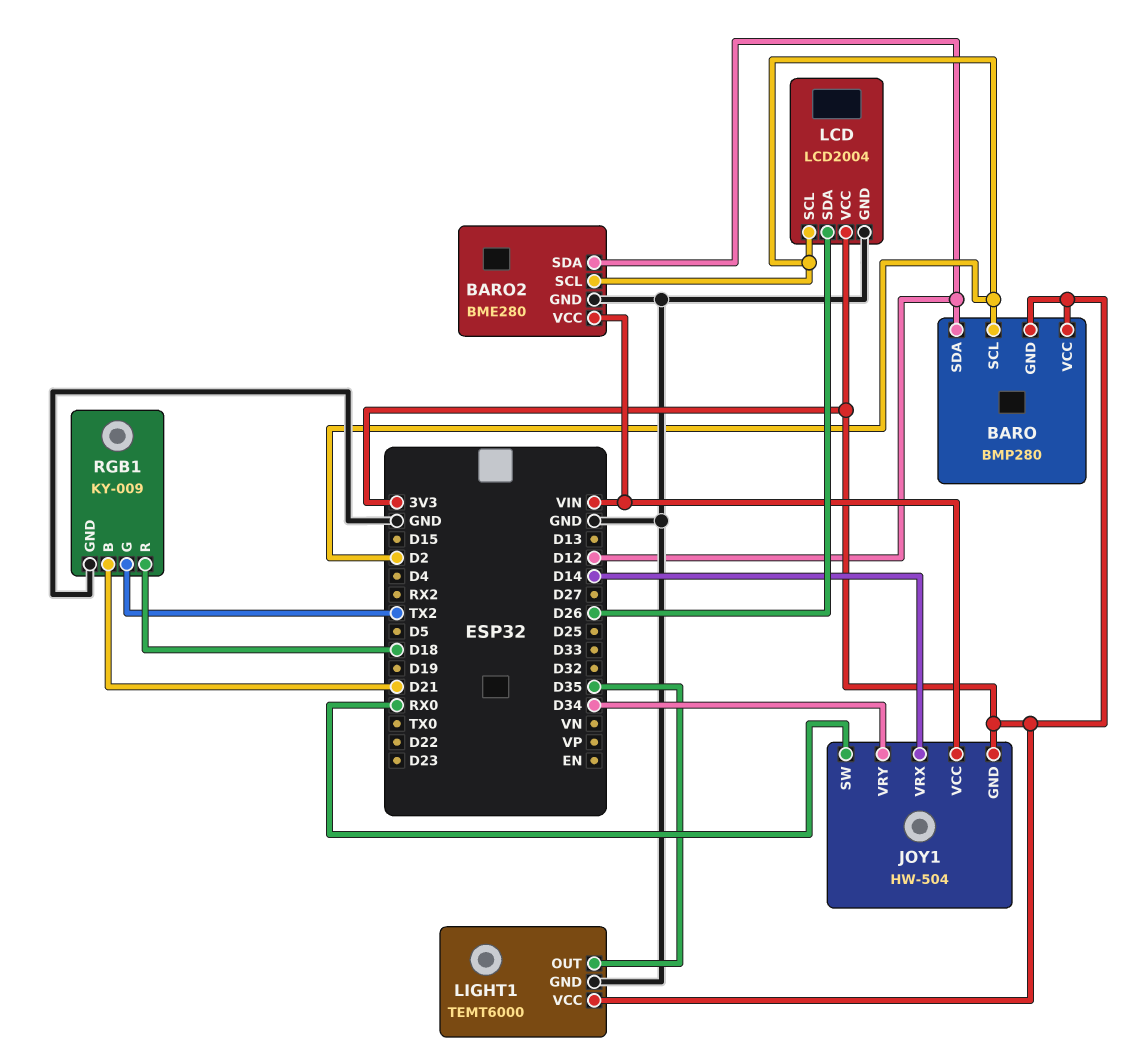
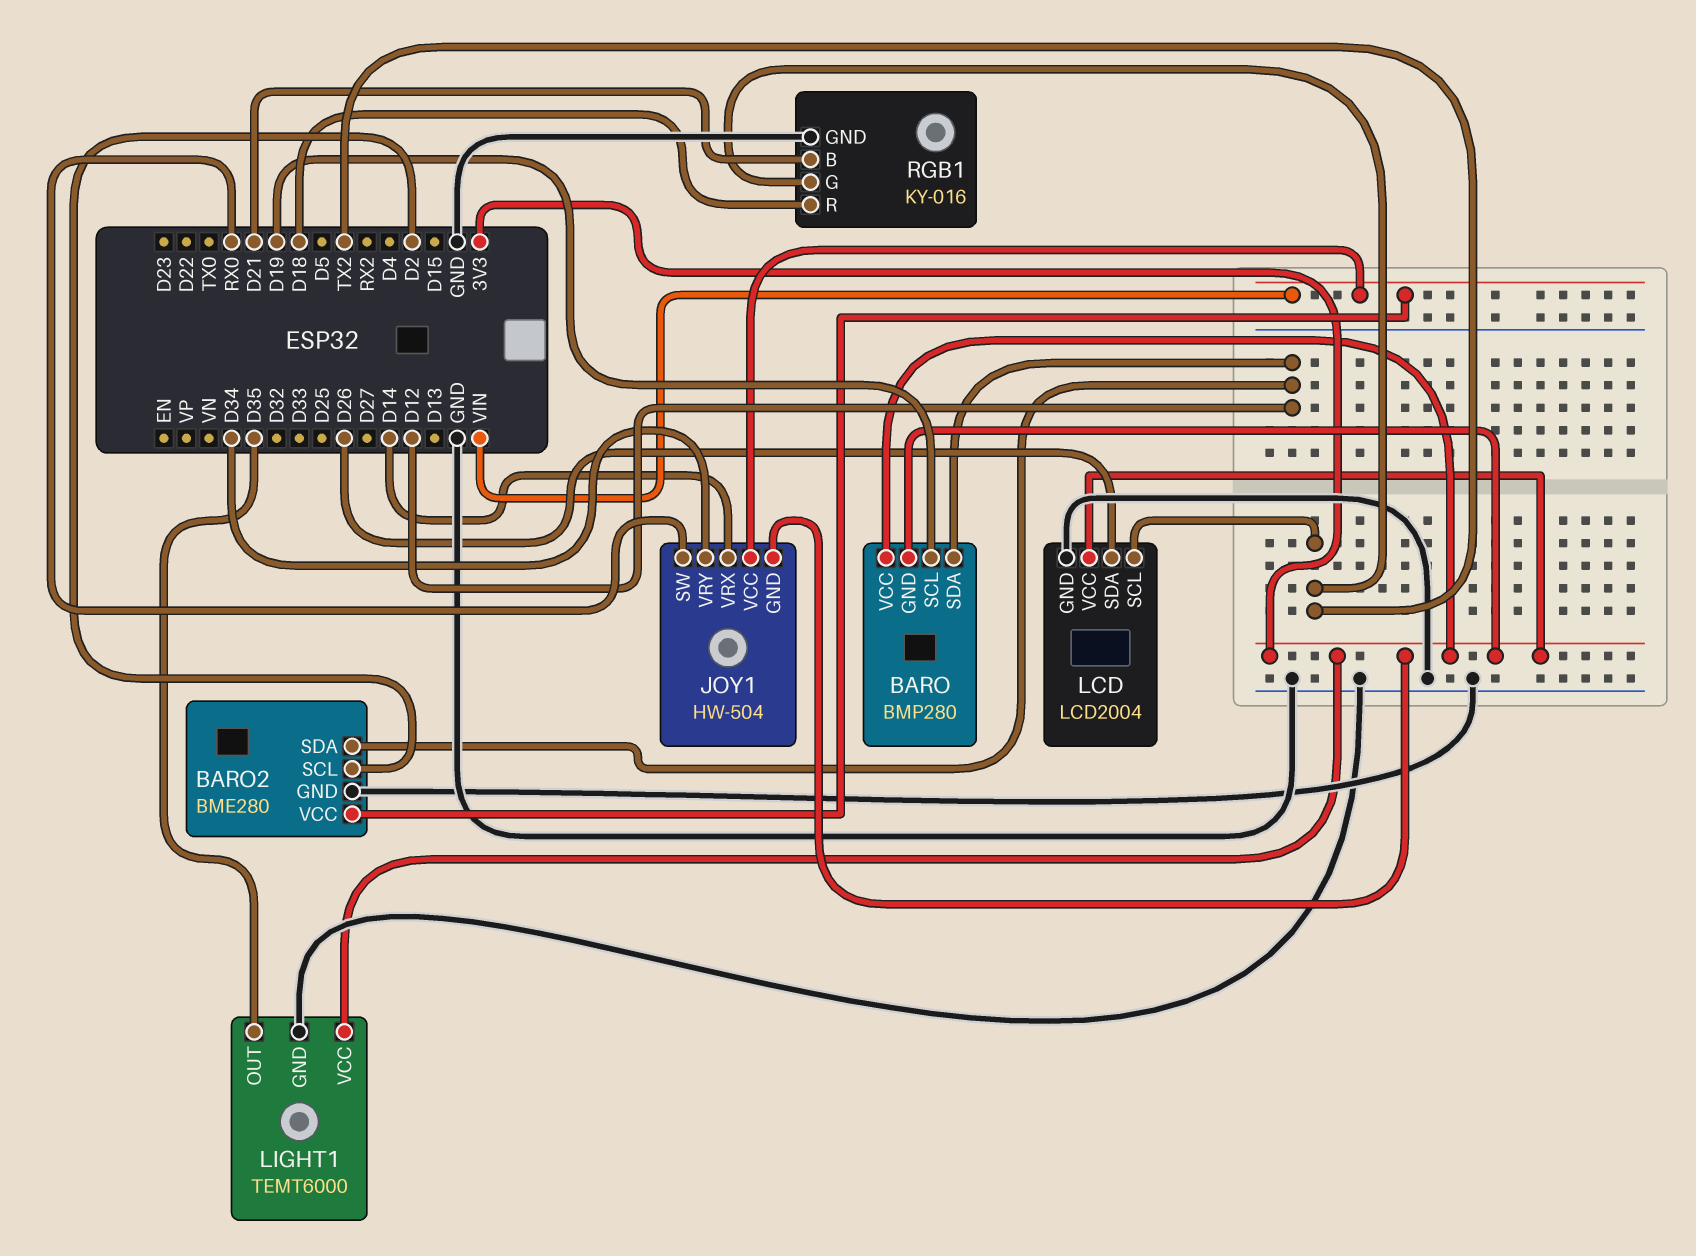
BARO pin SCL: D2 -> D19
LCD pin SCL: D2 -> TX2
RGB1: KY-009 -> KY-016

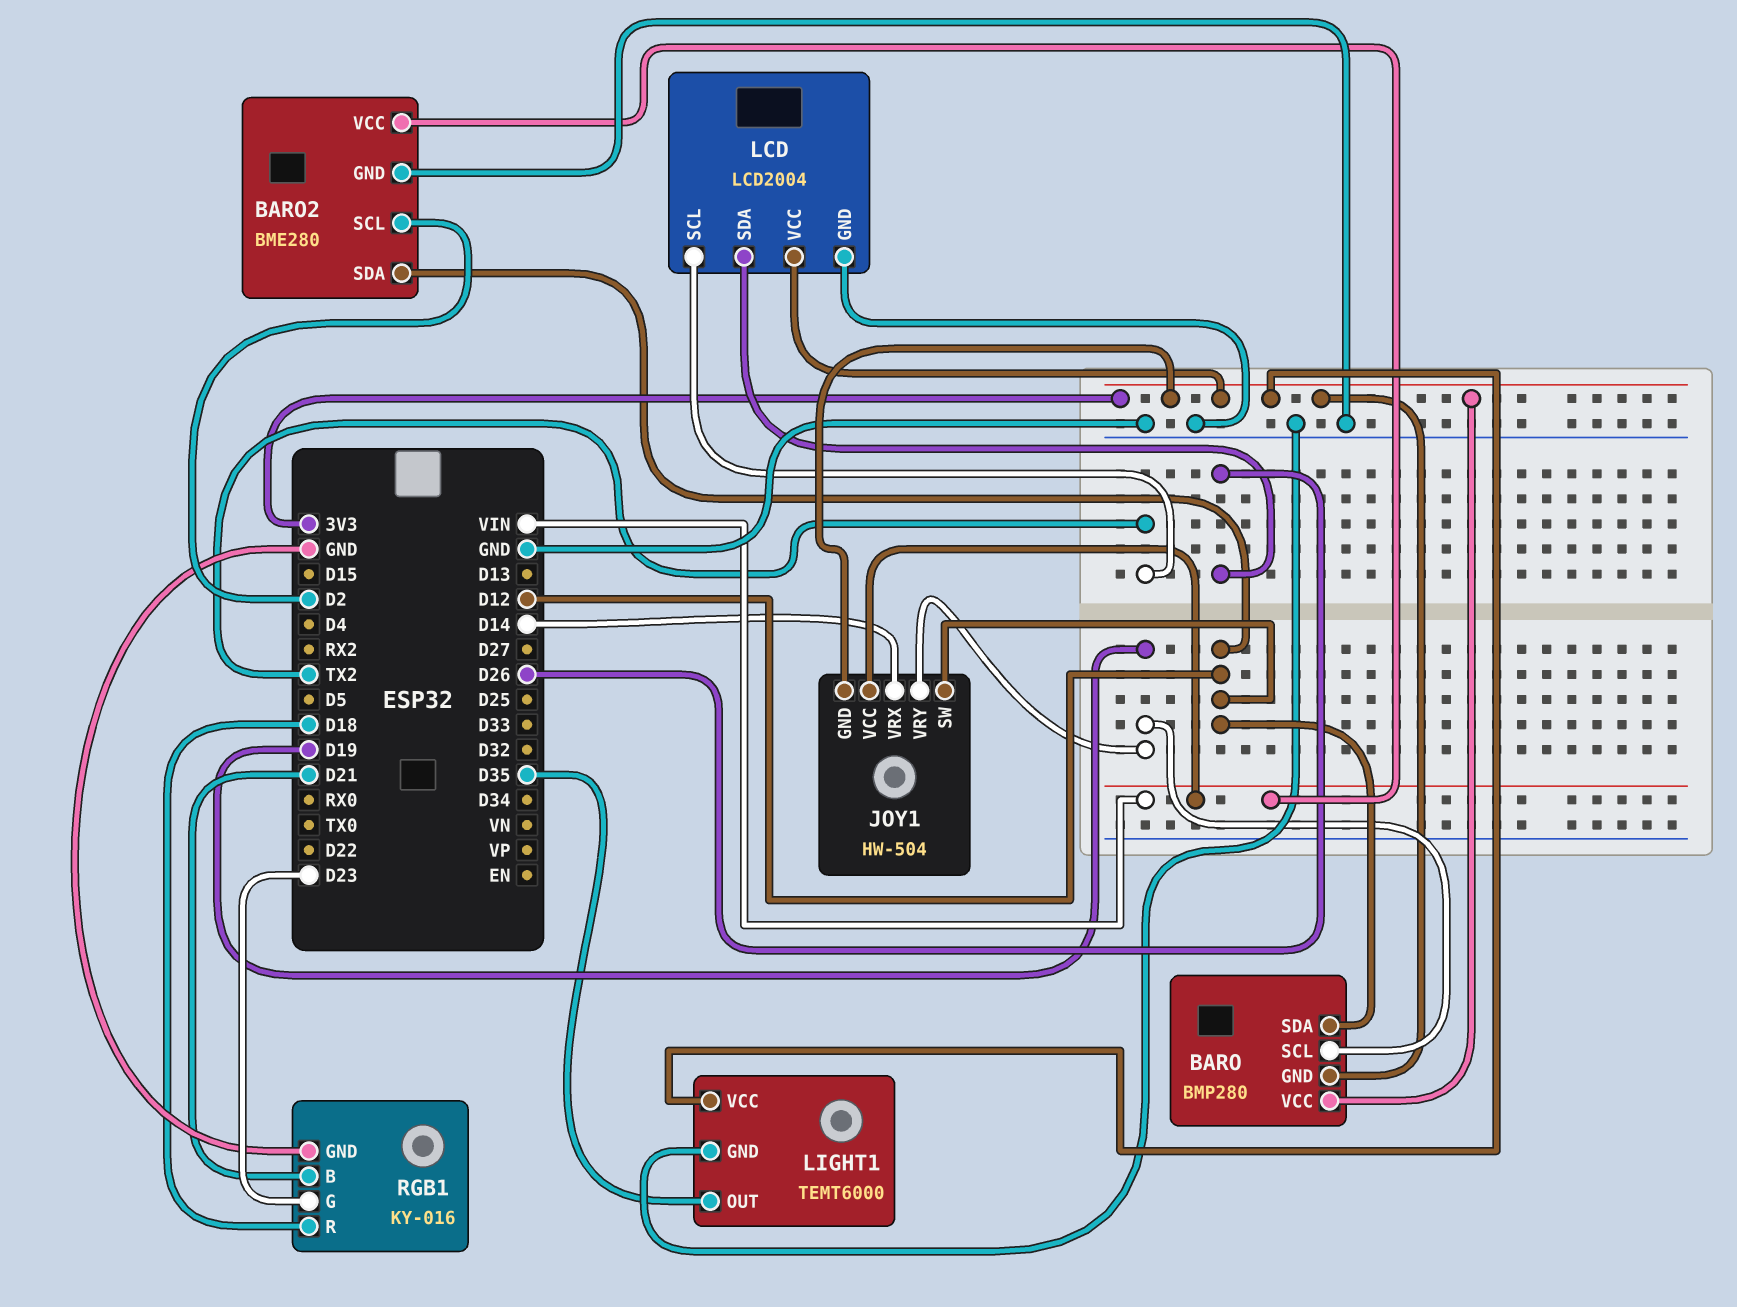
JOY1 pin SW: RX0 -> D12
JOY1 pin VRY: D34 -> D19
RGB1 pin G: TX2 -> D23

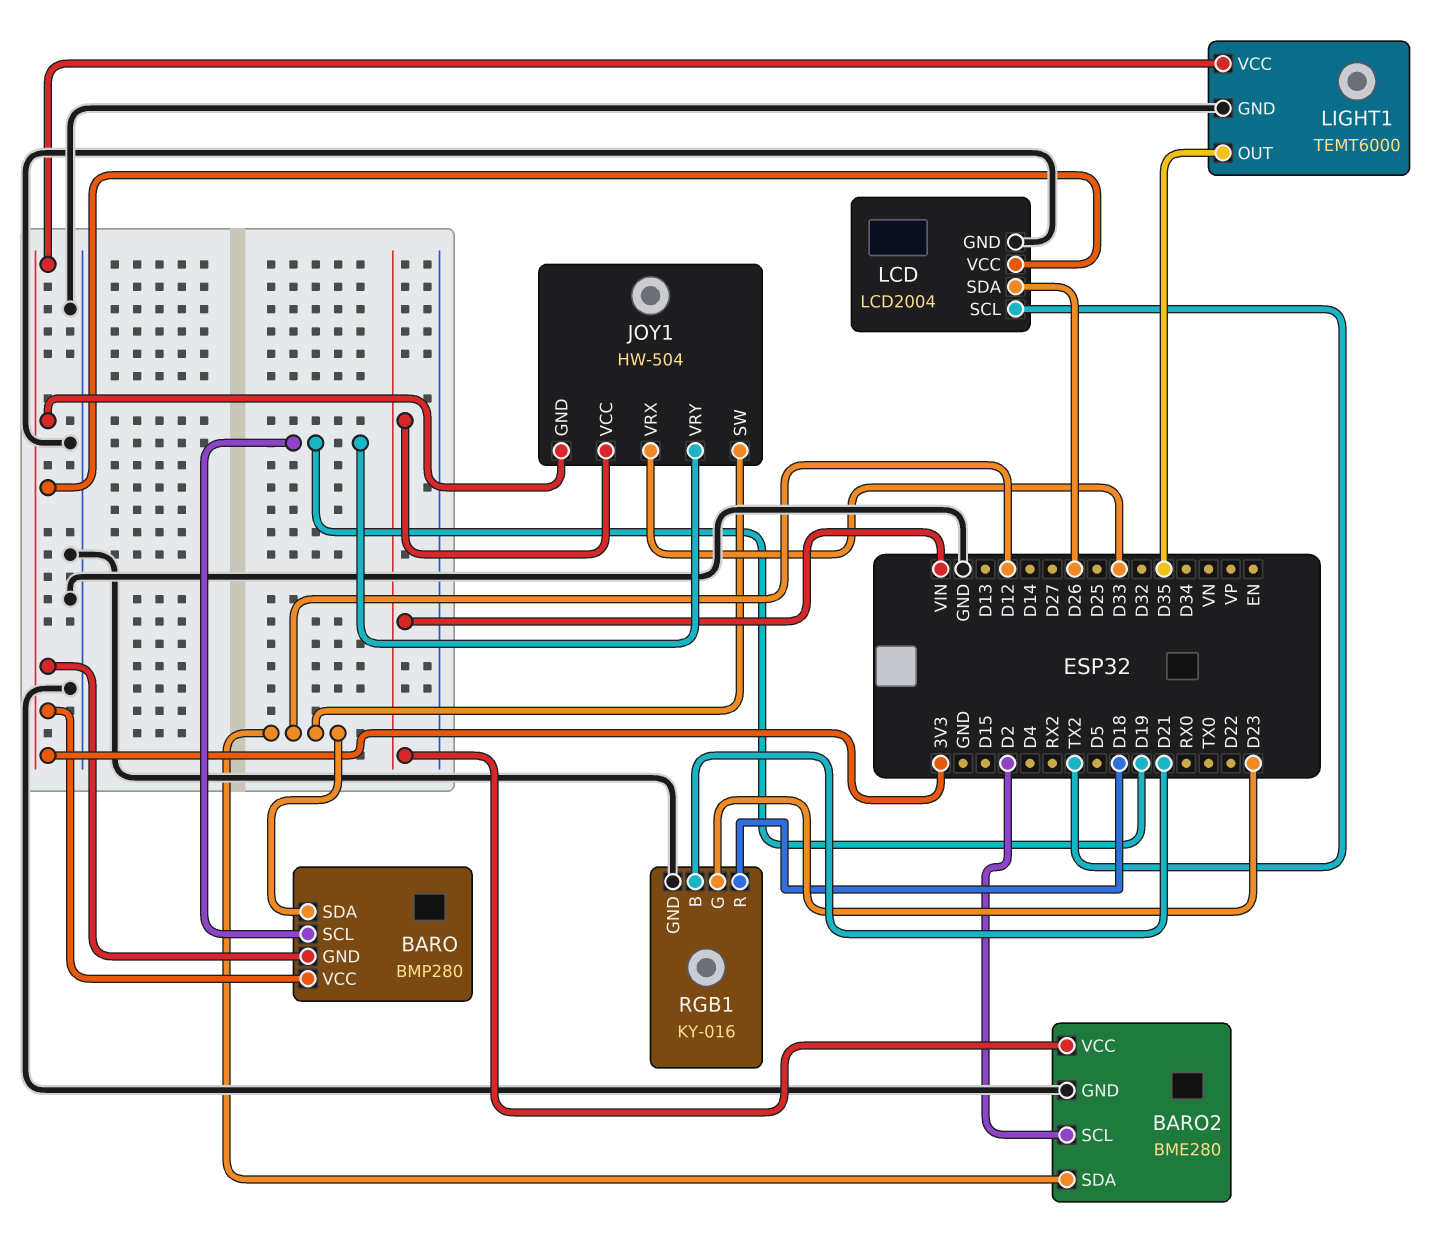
JOY1 pin VRX: D14 -> D33

